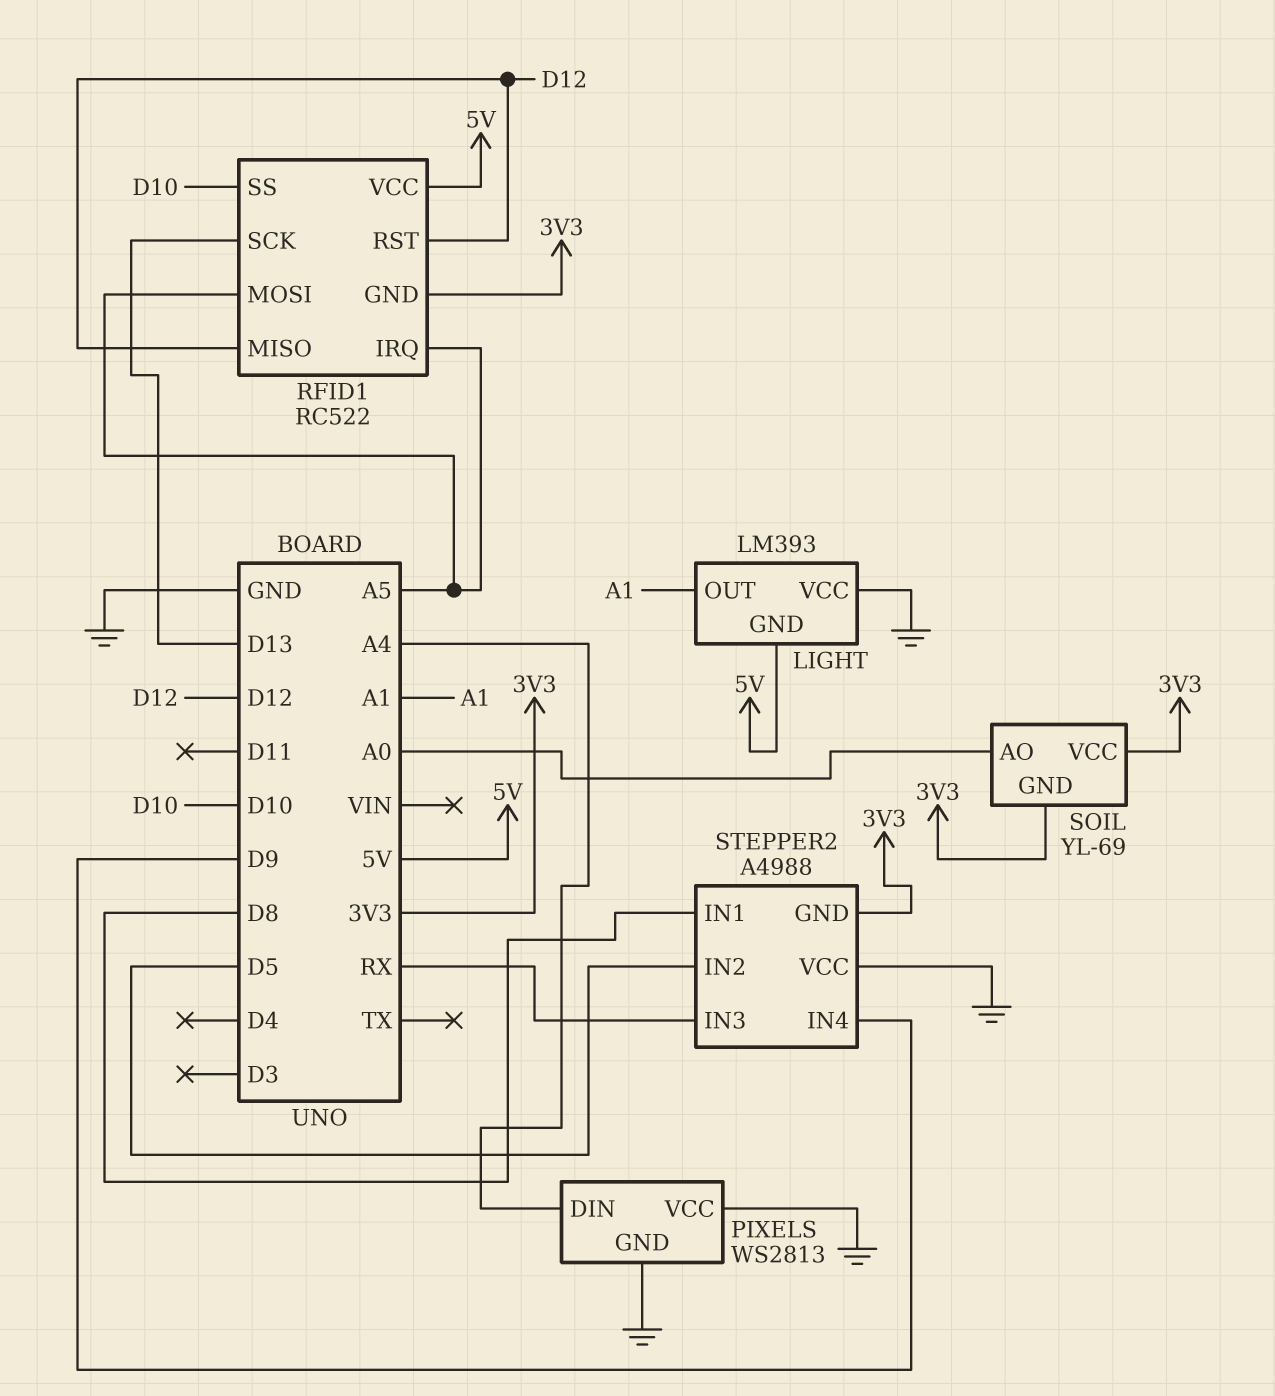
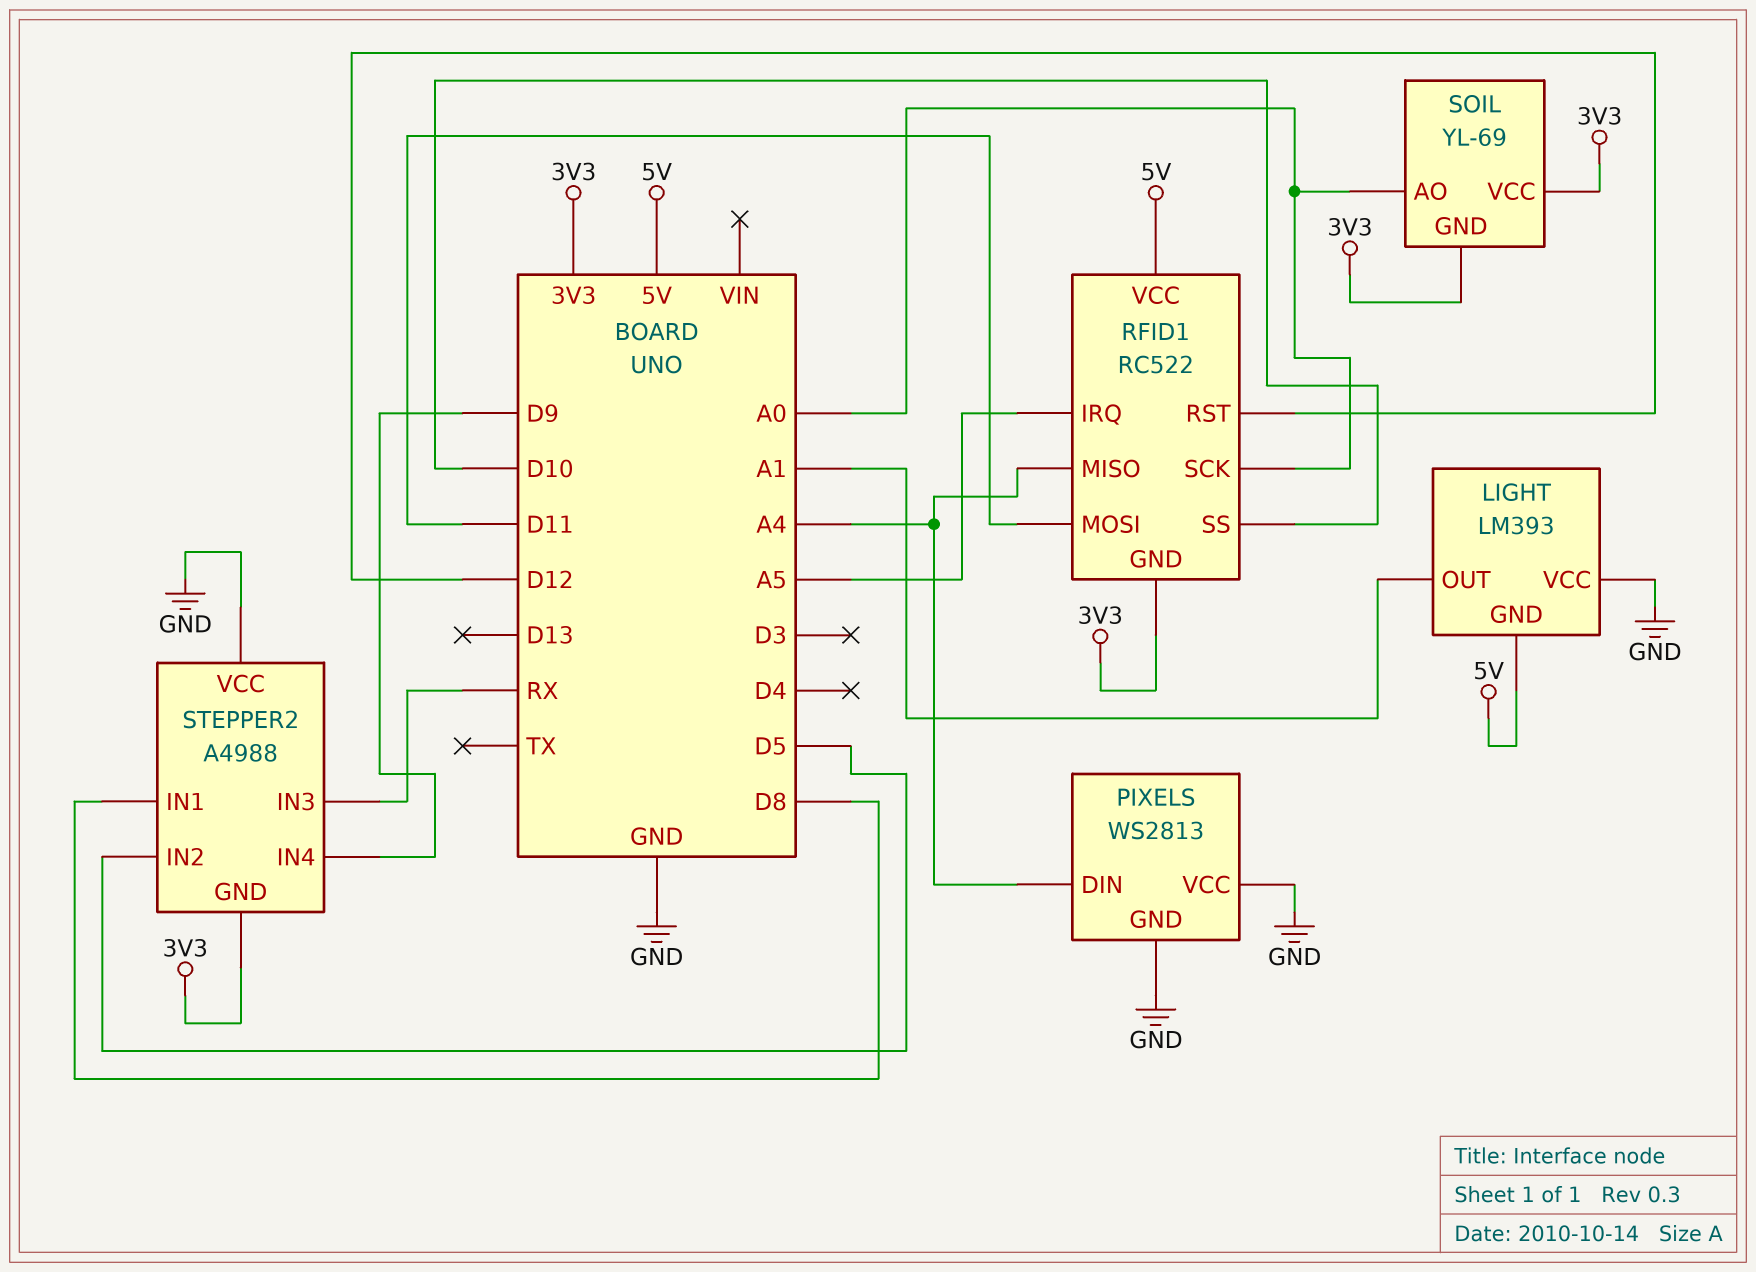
RFID1 pin MISO: D12 -> A4
RFID1 pin MOSI: A5 -> D11
RFID1 pin SCK: D13 -> A0

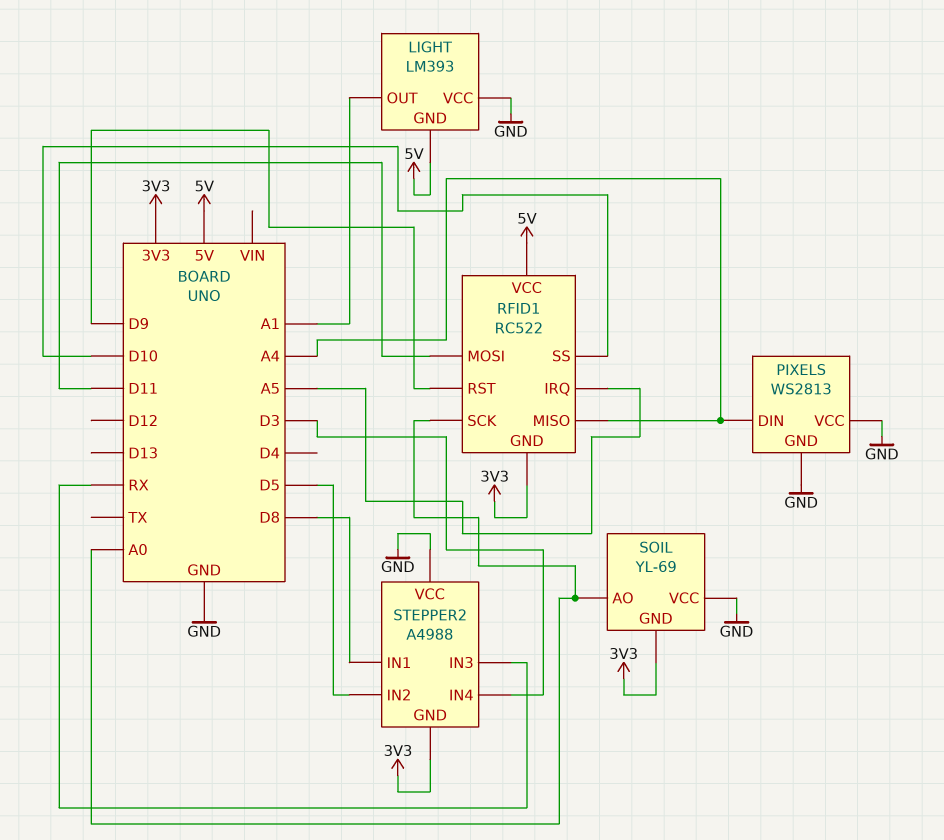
RFID1 pin RST: D12 -> D9
SOIL pin VCC: 3V3 -> GND
STEPPER2 pin IN4: D9 -> D3

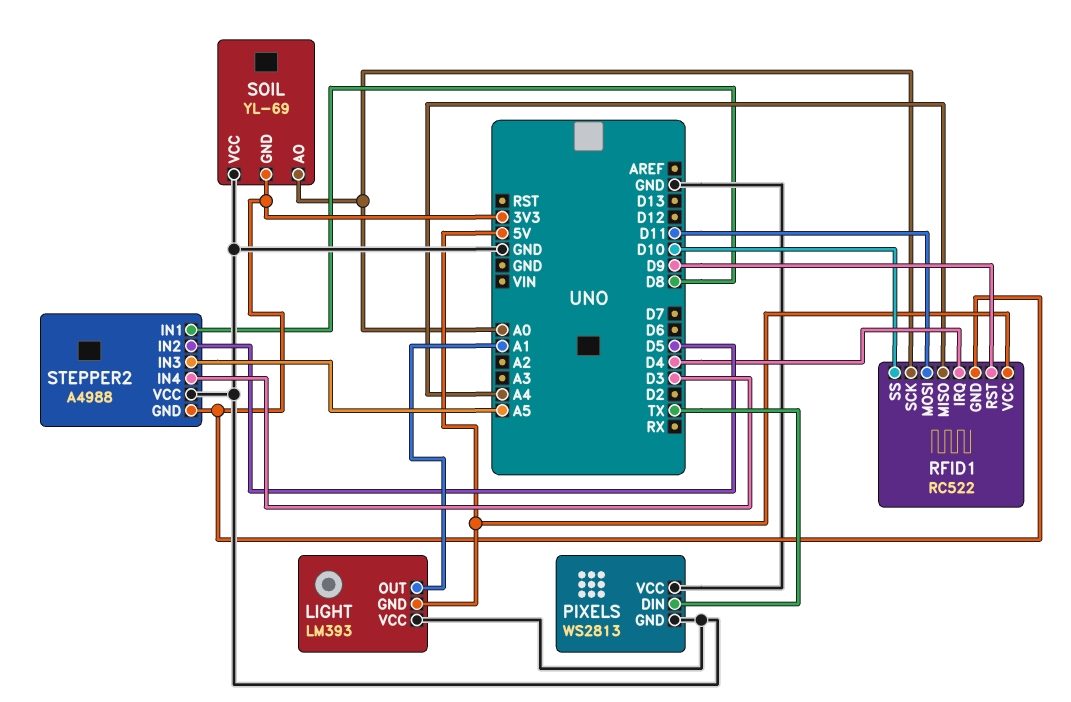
PIXELS pin DIN: A4 -> TX
RFID1 pin IRQ: A5 -> D4
STEPPER2 pin IN3: RX -> A5

